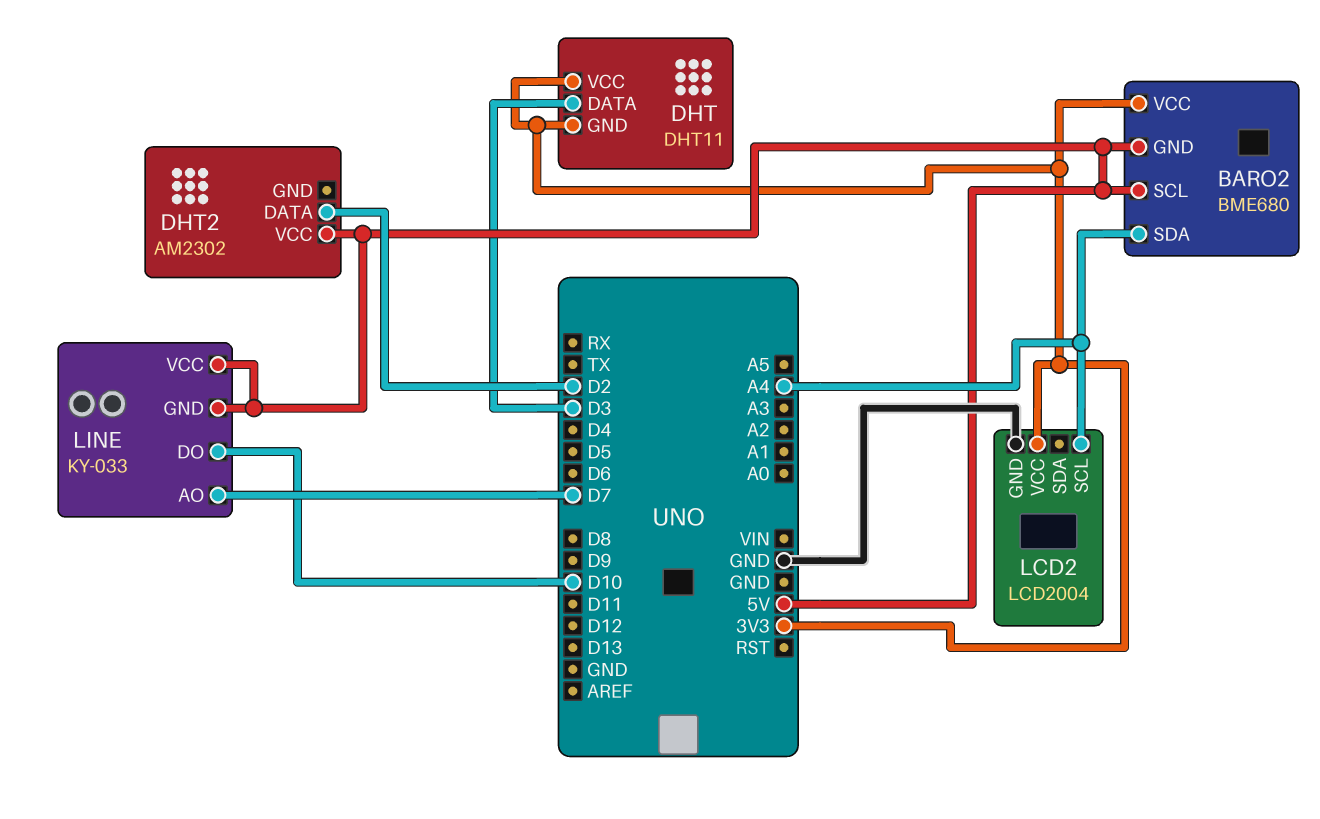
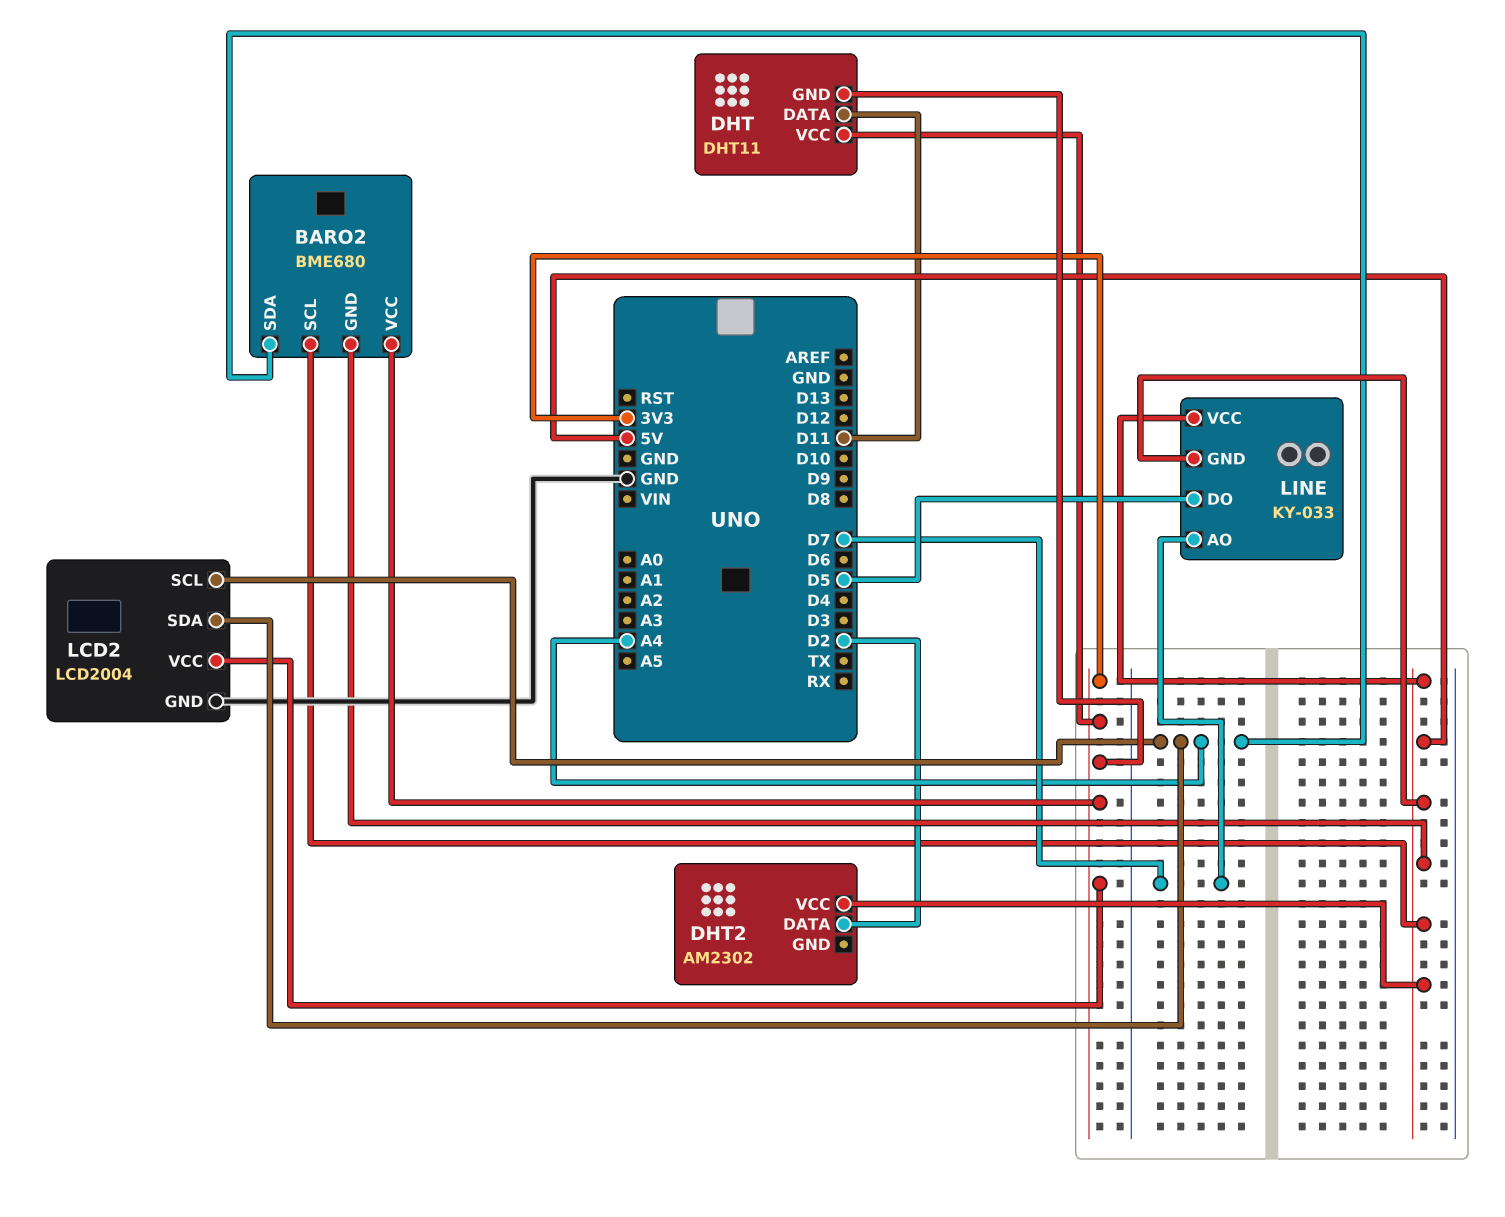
DHT pin DATA: D3 -> D11
LCD2 pin SDA: none -> A4
LINE pin DO: D10 -> D5

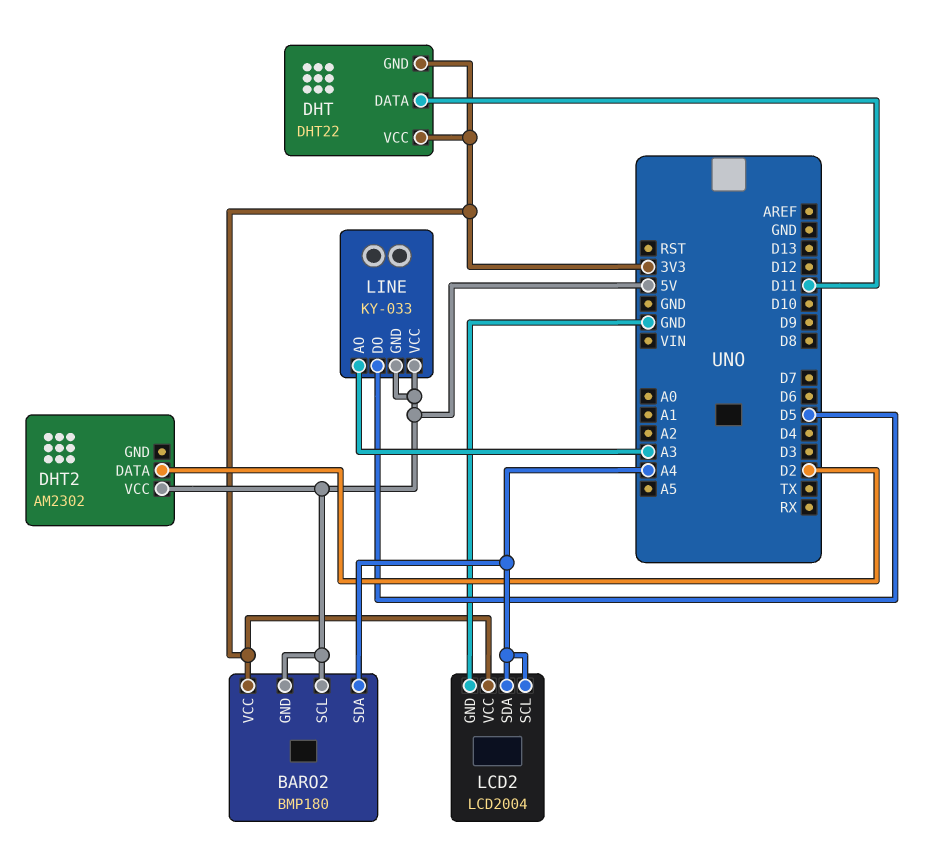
BARO2: BME680 -> BMP180
DHT: DHT11 -> DHT22
LINE pin AO: D7 -> A3

